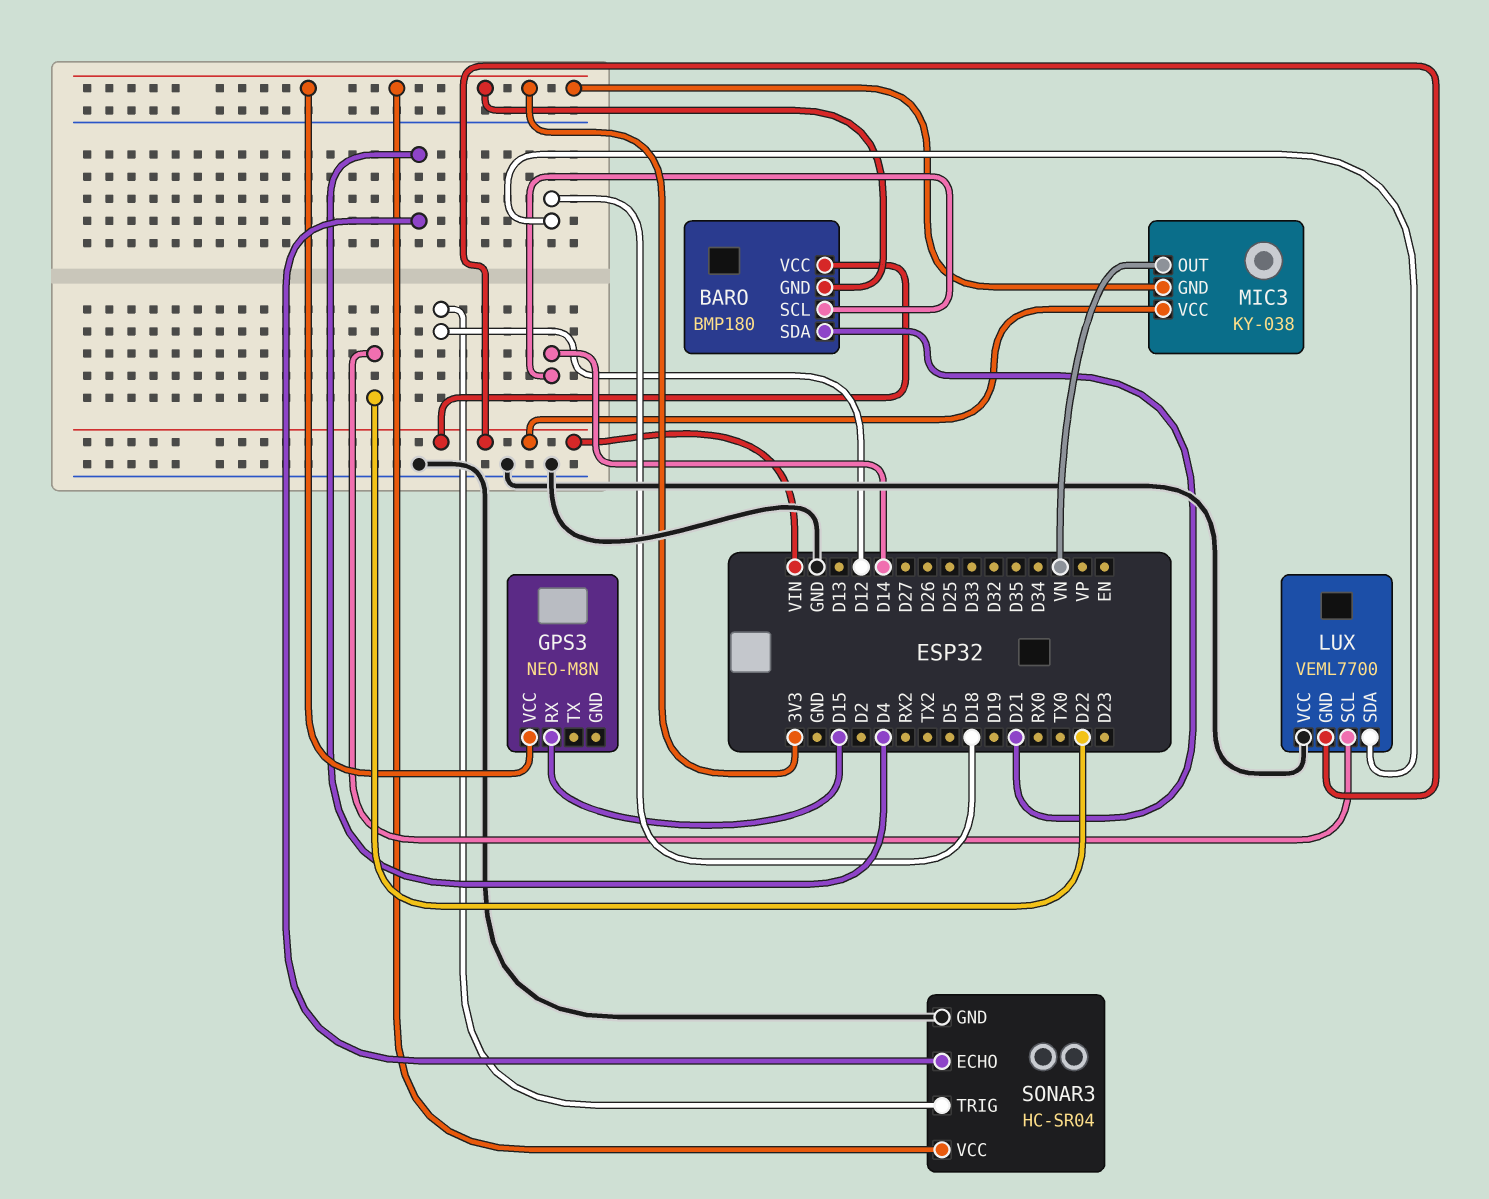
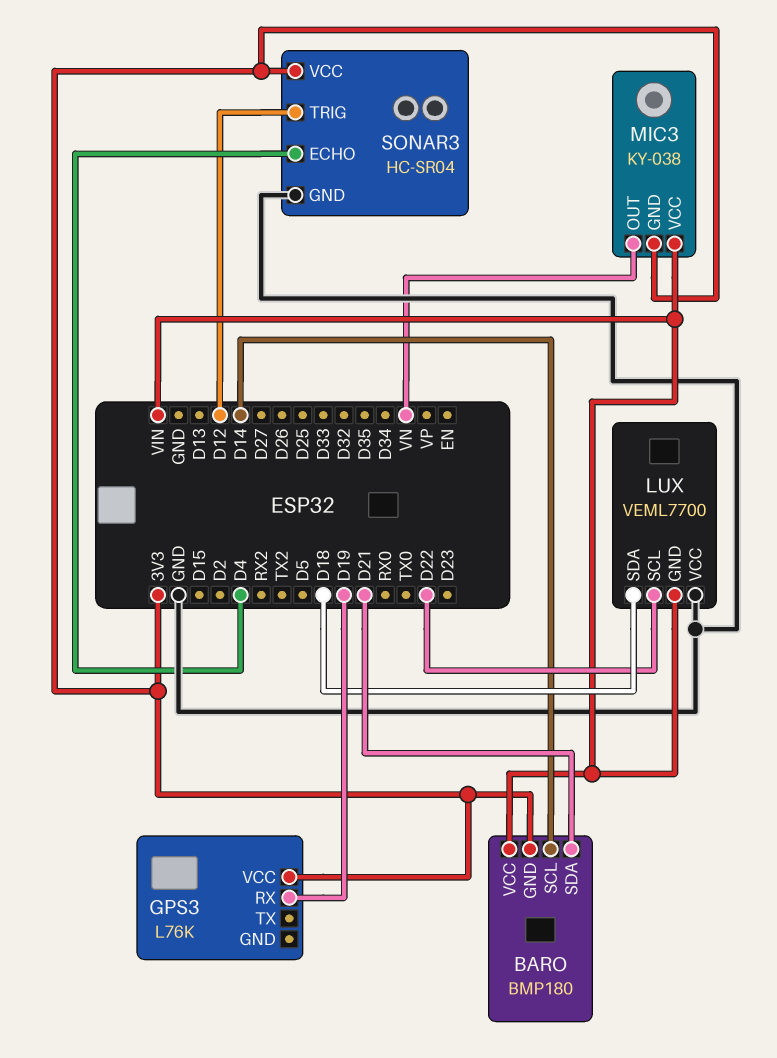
GPS3: NEO-M8N -> L76K
GPS3 pin RX: D15 -> D19

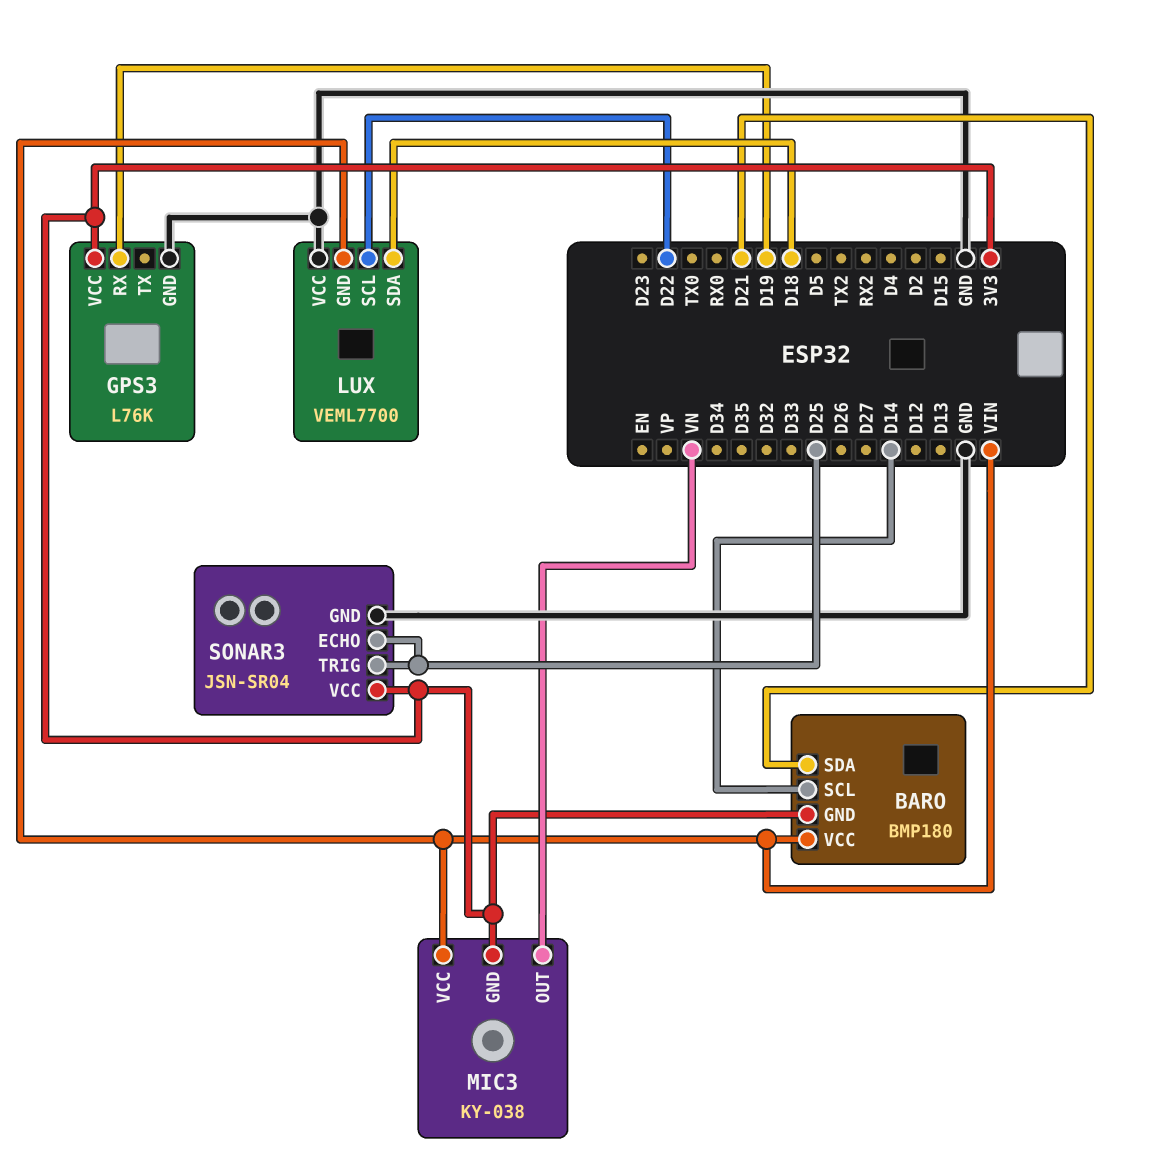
GPS3 pin GND: none -> GND
SONAR3: HC-SR04 -> JSN-SR04
SONAR3 pin ECHO: D4 -> D25
SONAR3 pin TRIG: D12 -> D25

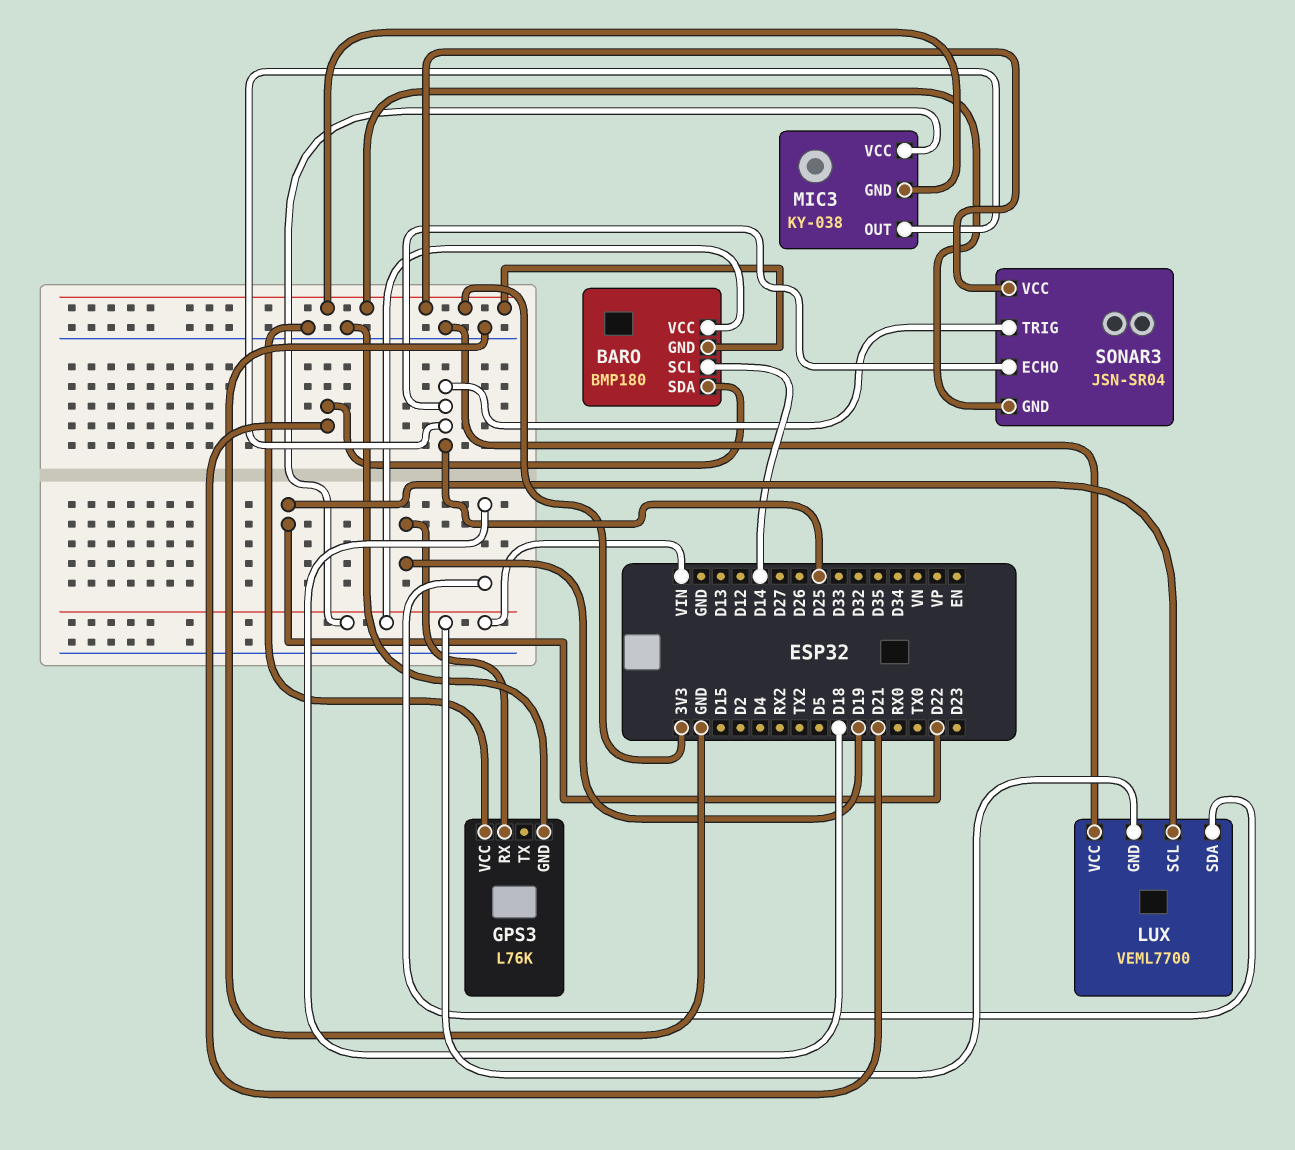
GPS3 pin VCC: 3V3 -> GND
MIC3 pin OUT: VN -> D25
SONAR3 pin GND: GND -> 3V3

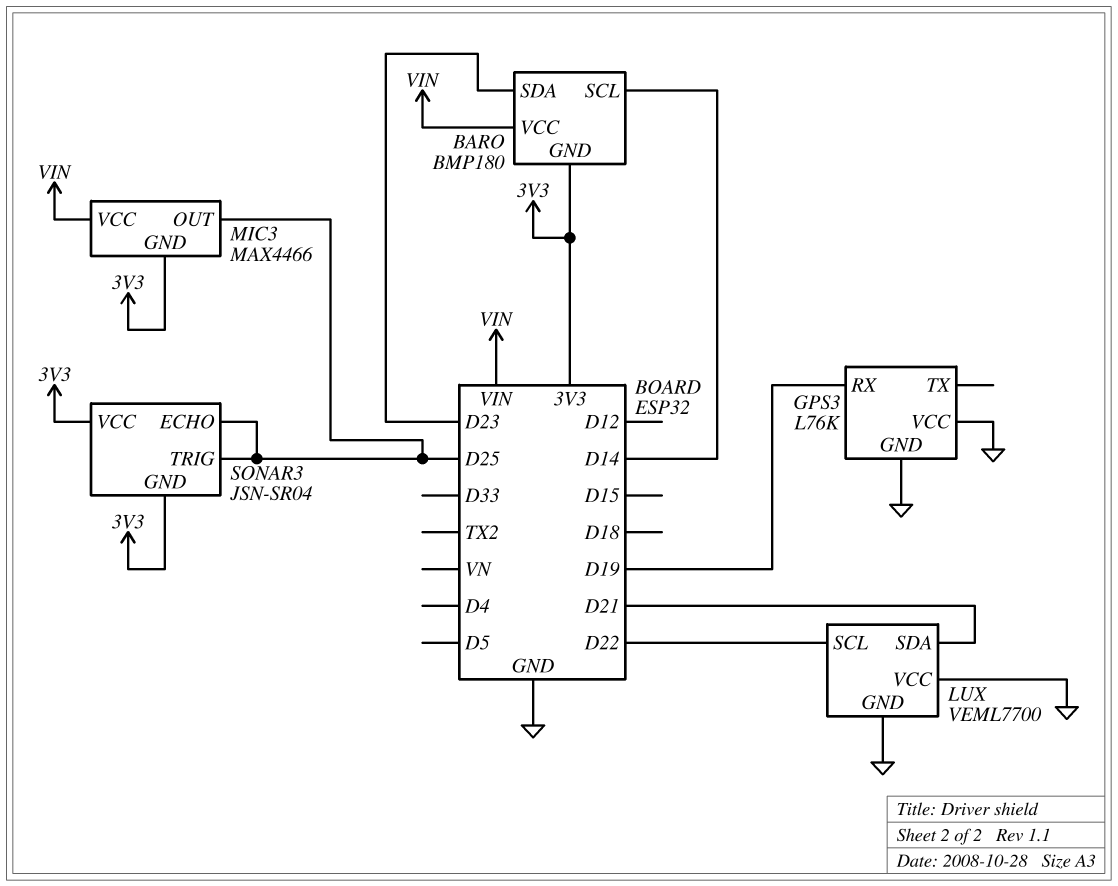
BARO pin SDA: D21 -> D23
LUX pin GND: VIN -> GND
LUX pin SDA: D18 -> D21
MIC3: KY-038 -> MAX4466

